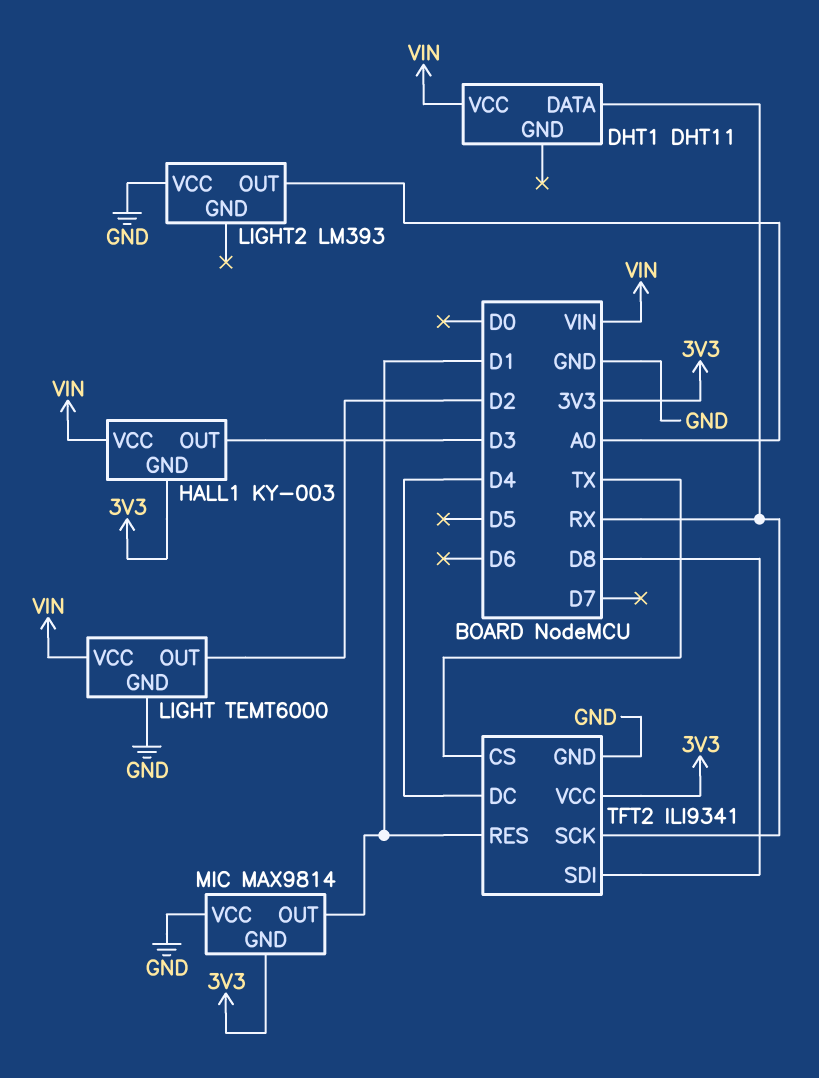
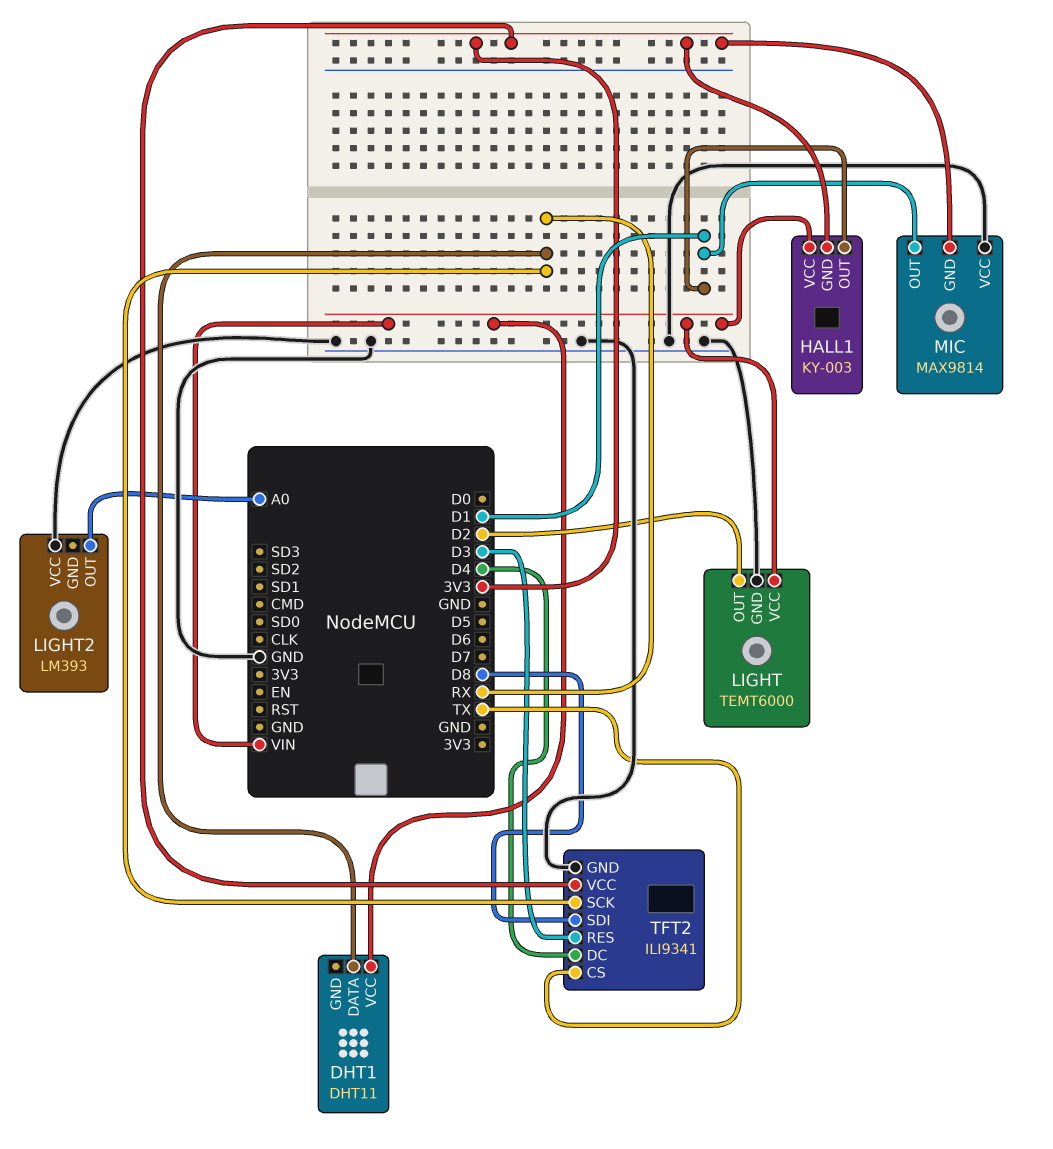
HALL1 pin OUT: D3 -> D1
TFT2 pin RES: D1 -> D3

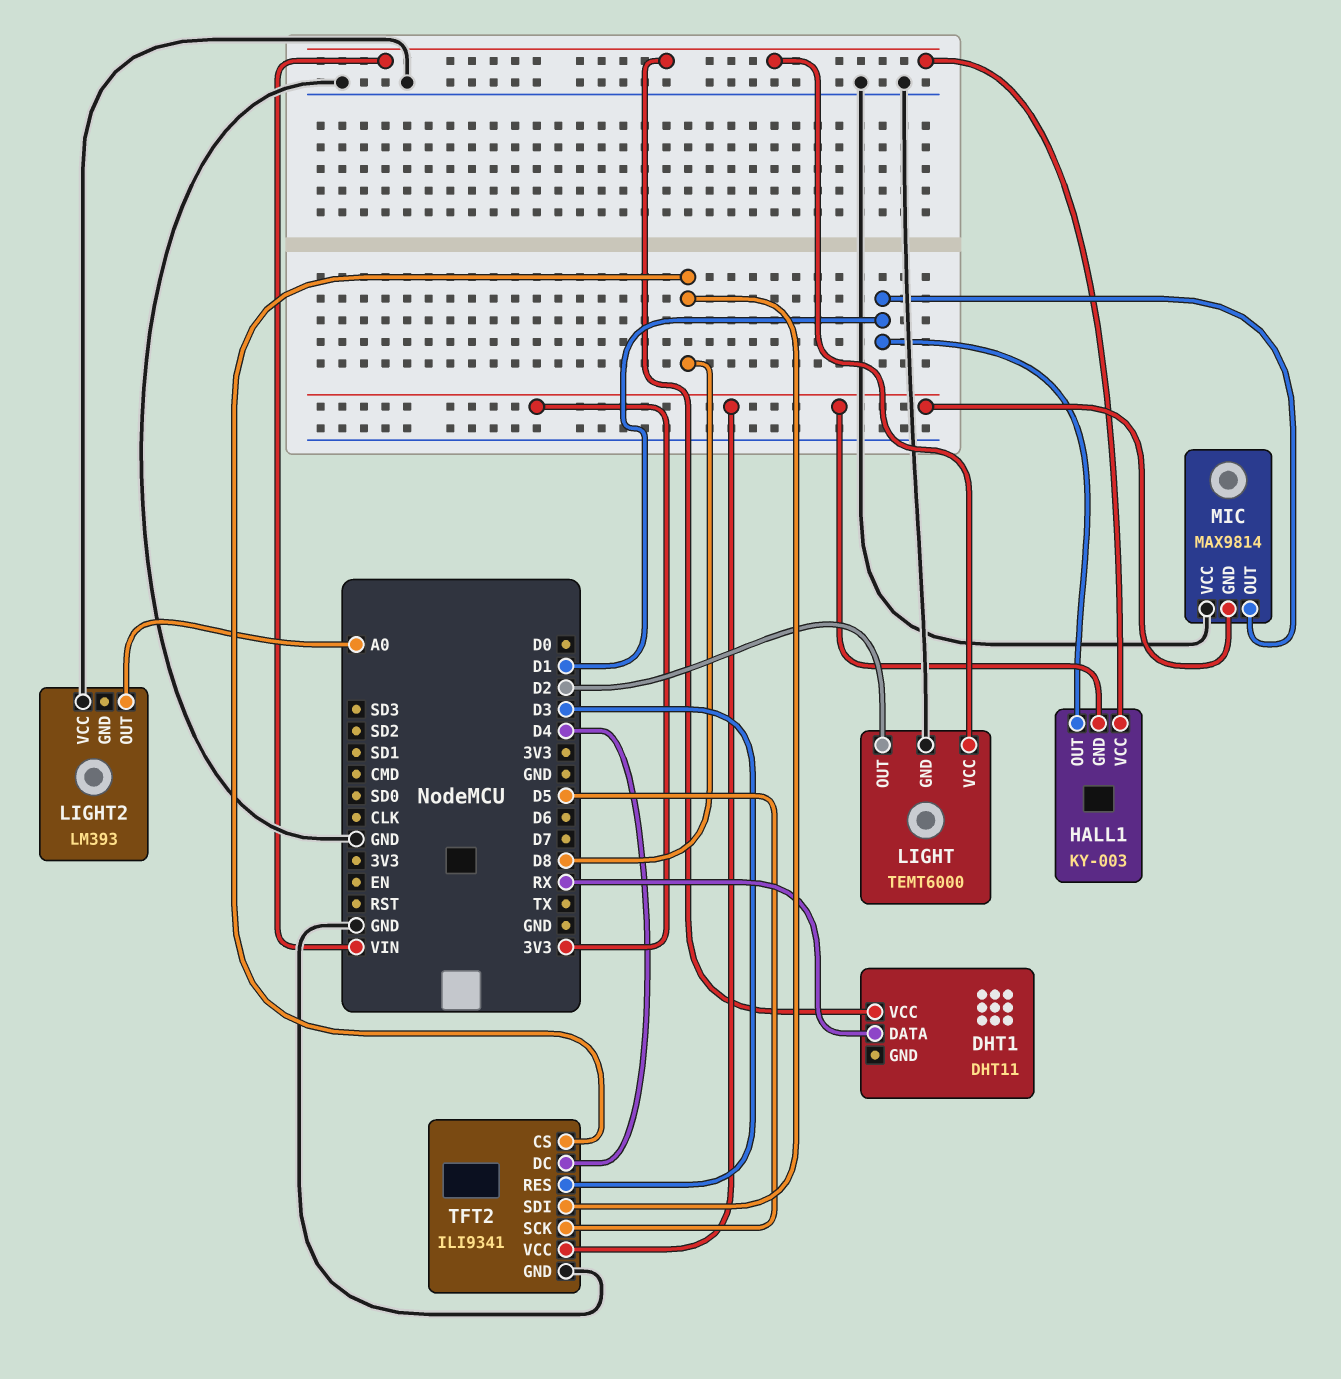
TFT2 pin CS: TX -> D8
TFT2 pin SCK: RX -> D5

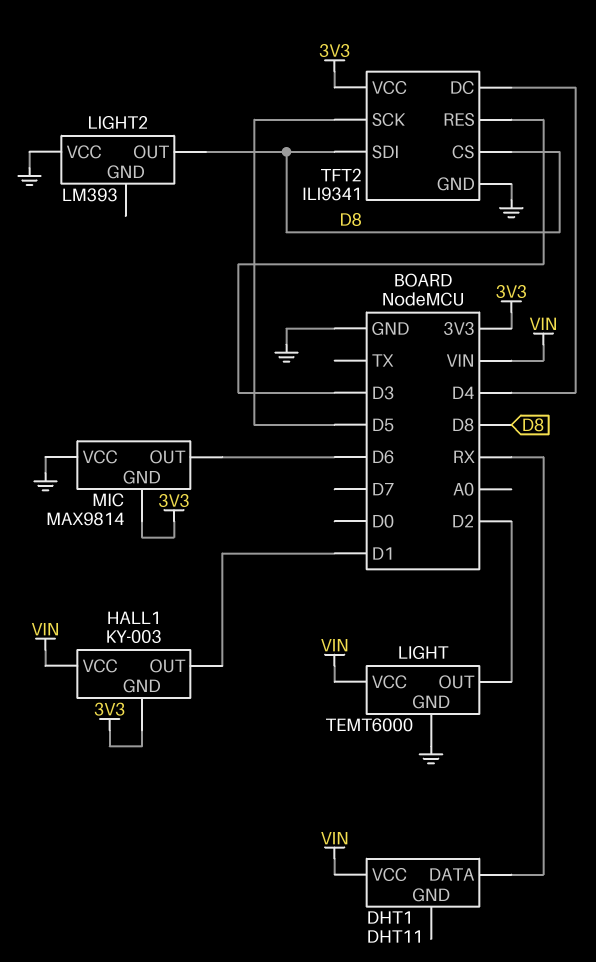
LIGHT2 pin OUT: A0 -> D8
MIC pin OUT: D1 -> D6

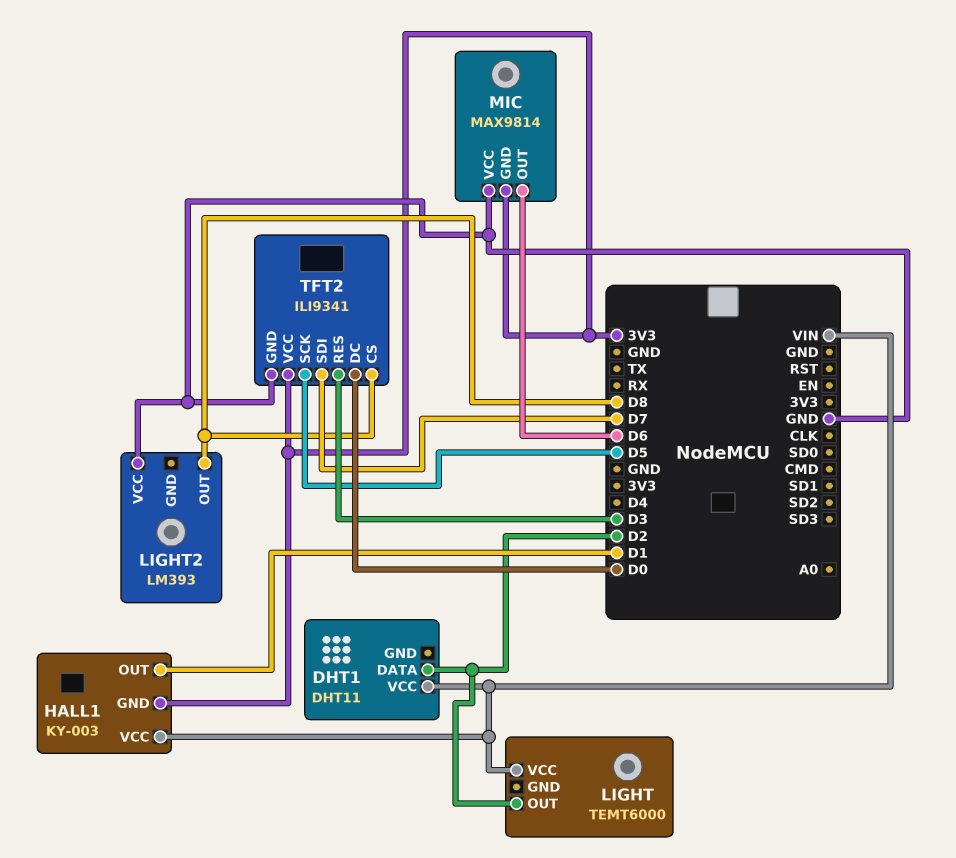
DHT1 pin DATA: RX -> D2
LIGHT pin GND: GND -> none
TFT2 pin DC: D4 -> D0
TFT2 pin SDI: D8 -> D7

